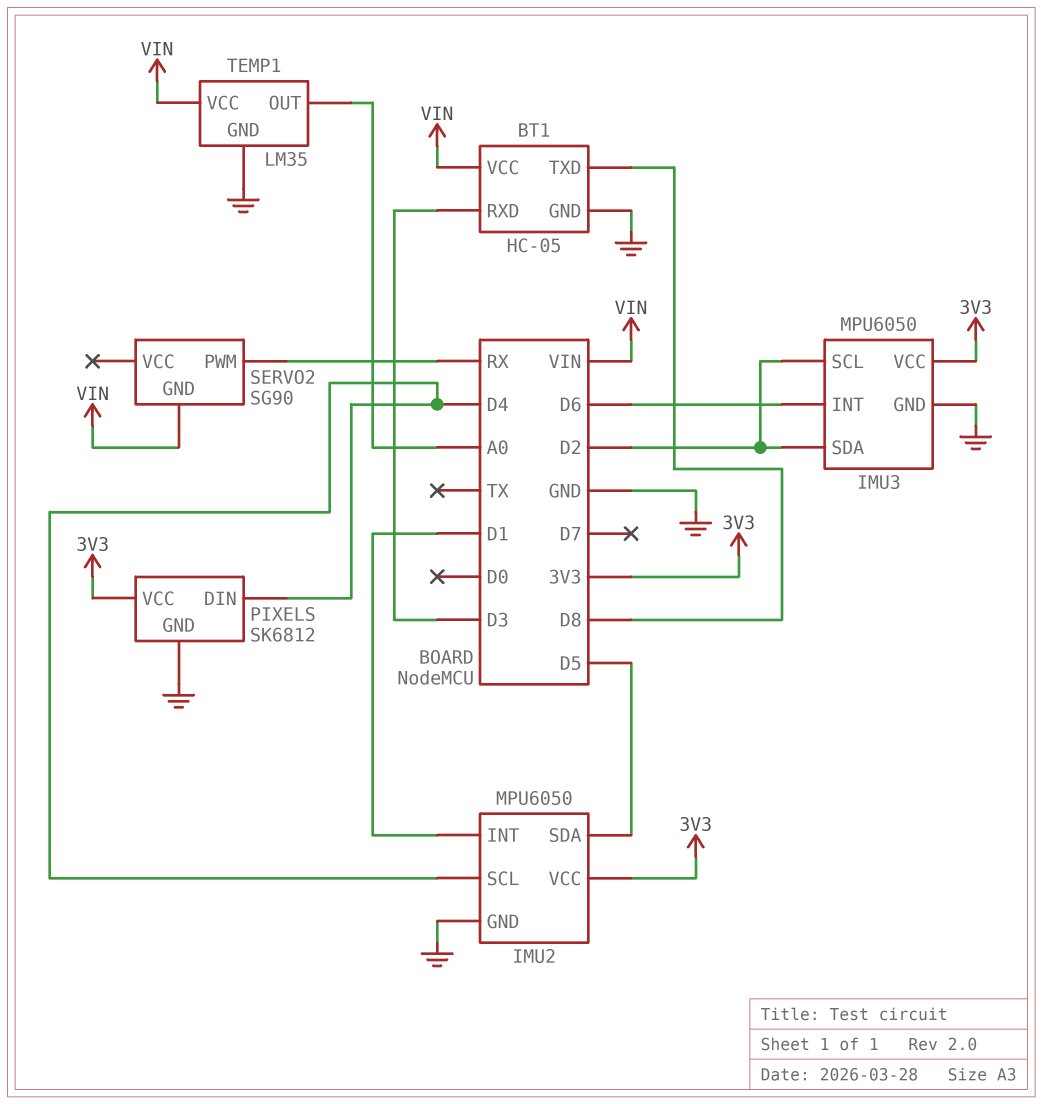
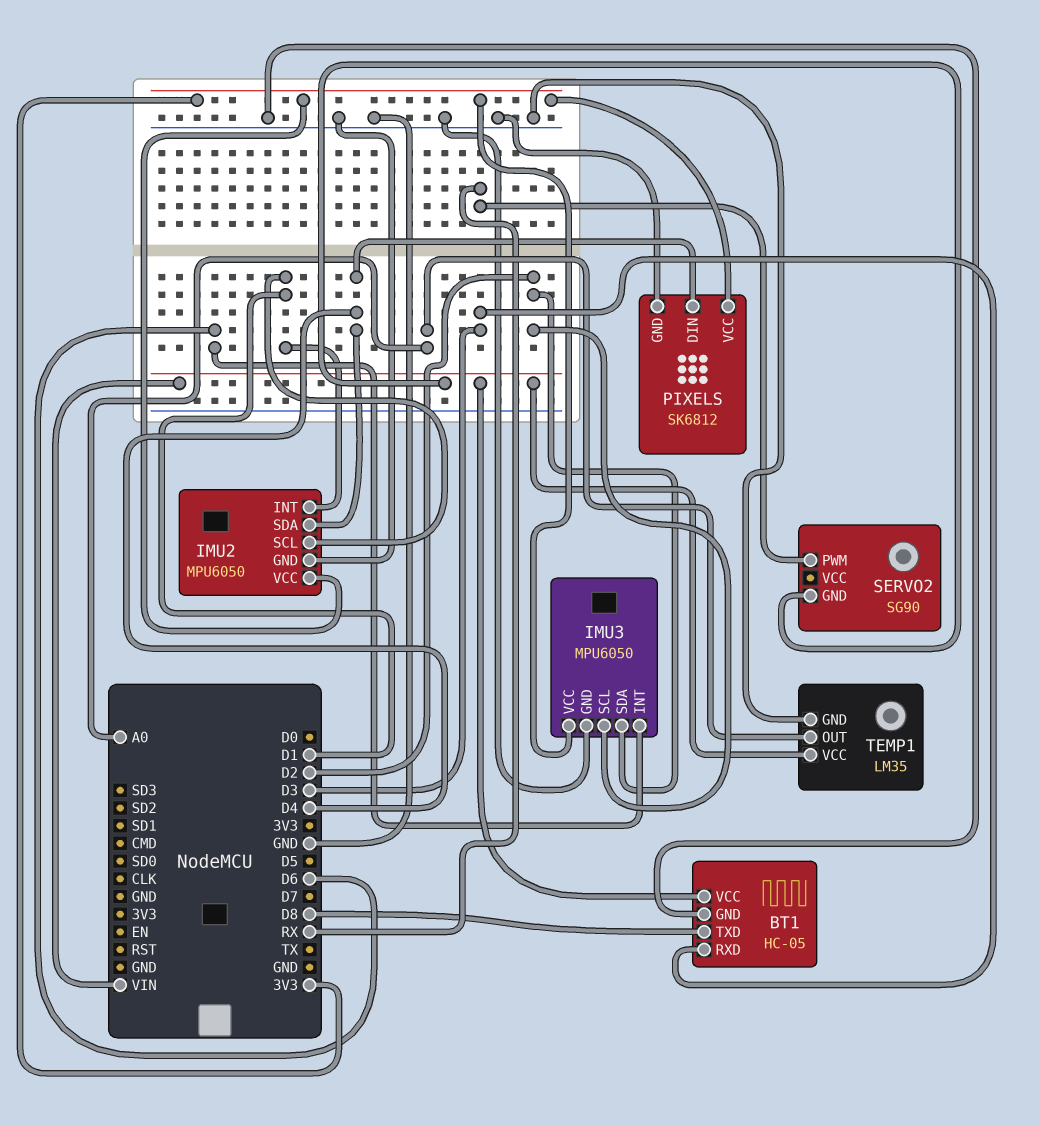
IMU2 pin SCL: D4 -> D1
IMU2 pin SDA: D5 -> D4

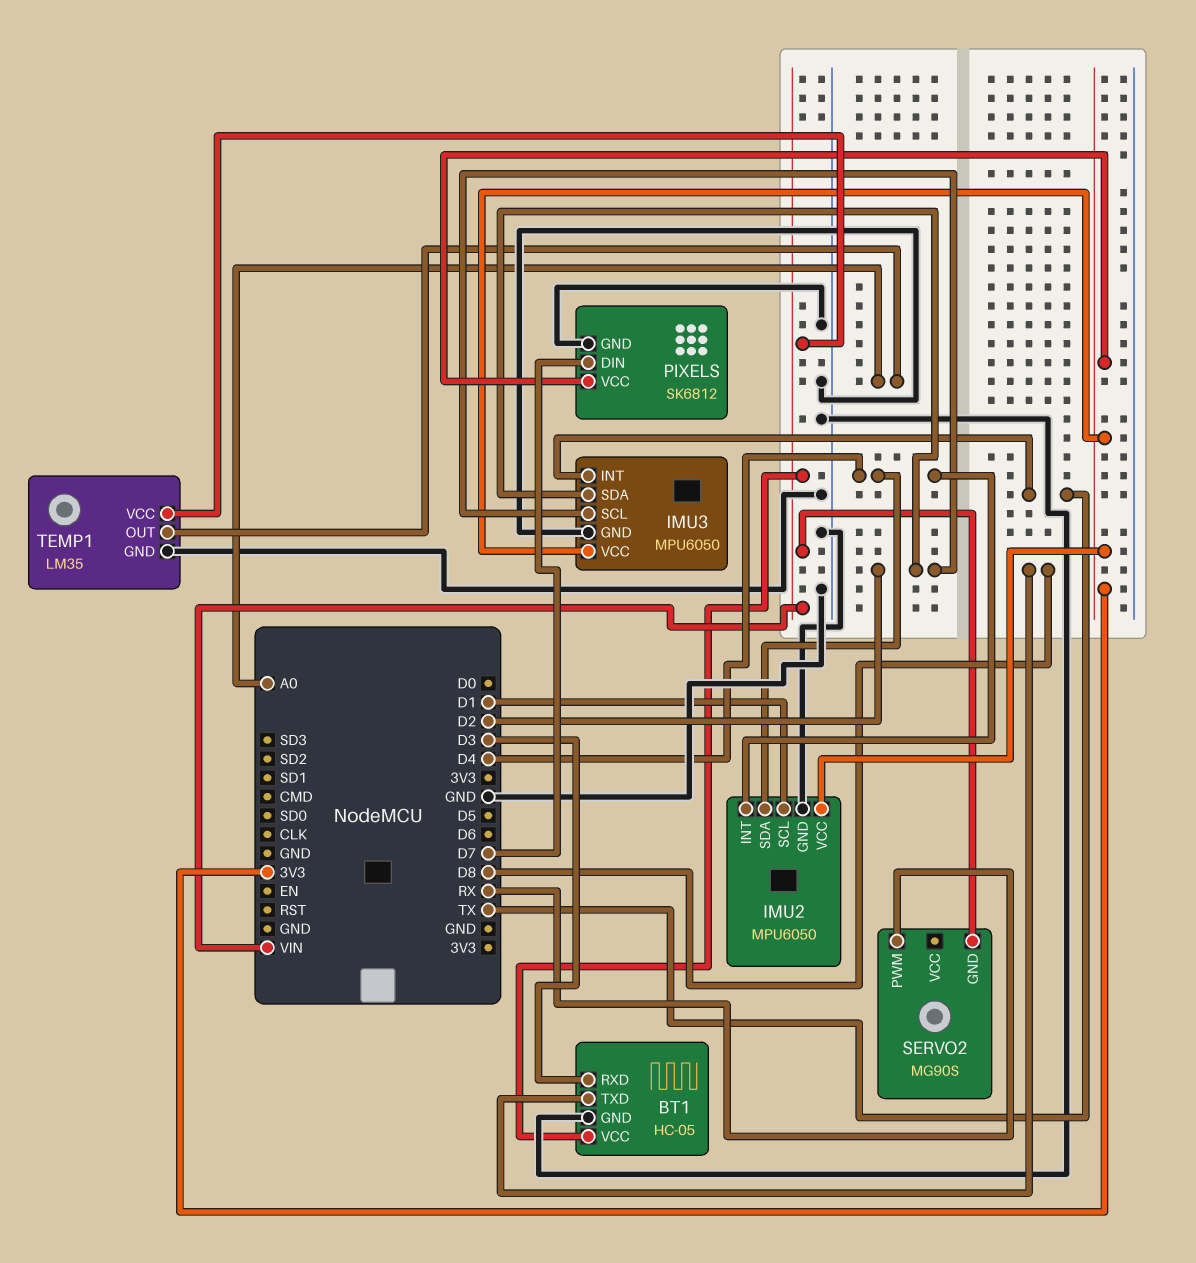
IMU2 pin INT: D1 -> D4
IMU3 pin INT: D6 -> TX
PIXELS pin DIN: D4 -> D7
SERVO2: SG90 -> MG90S

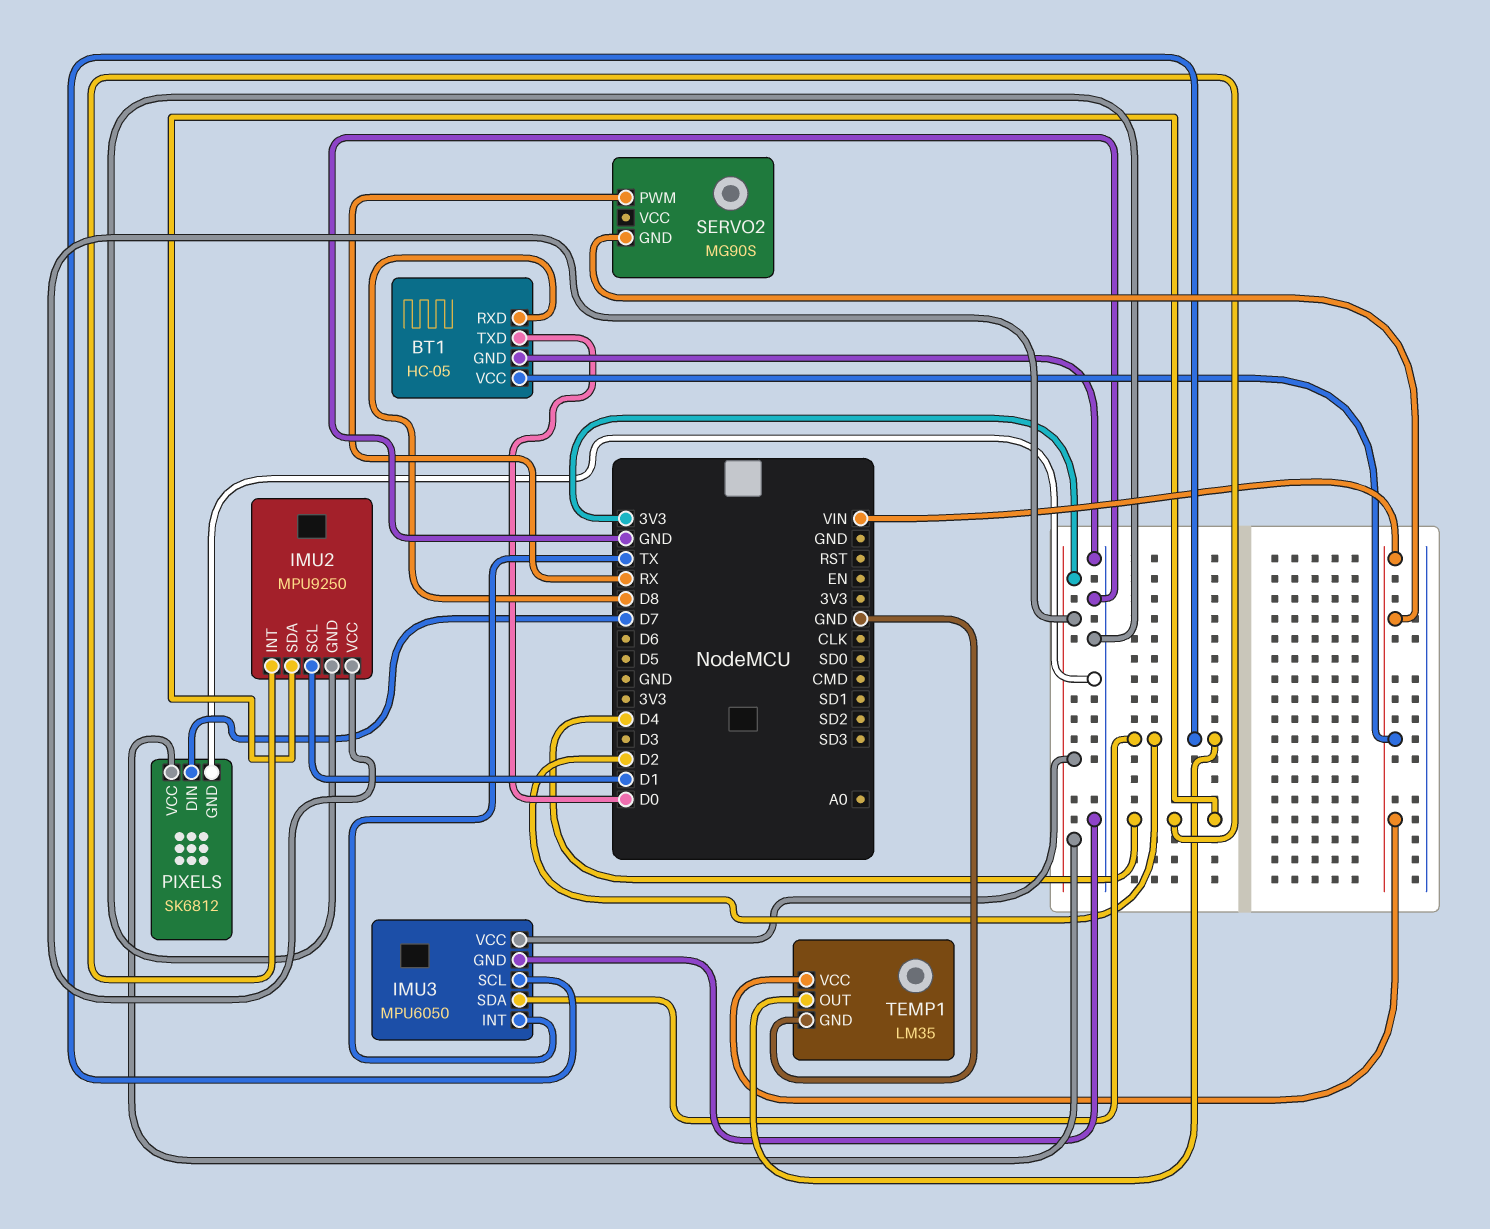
BT1 pin RXD: D3 -> D8
BT1 pin TXD: D8 -> D0
IMU2: MPU6050 -> MPU9250
TEMP1 pin OUT: A0 -> D2

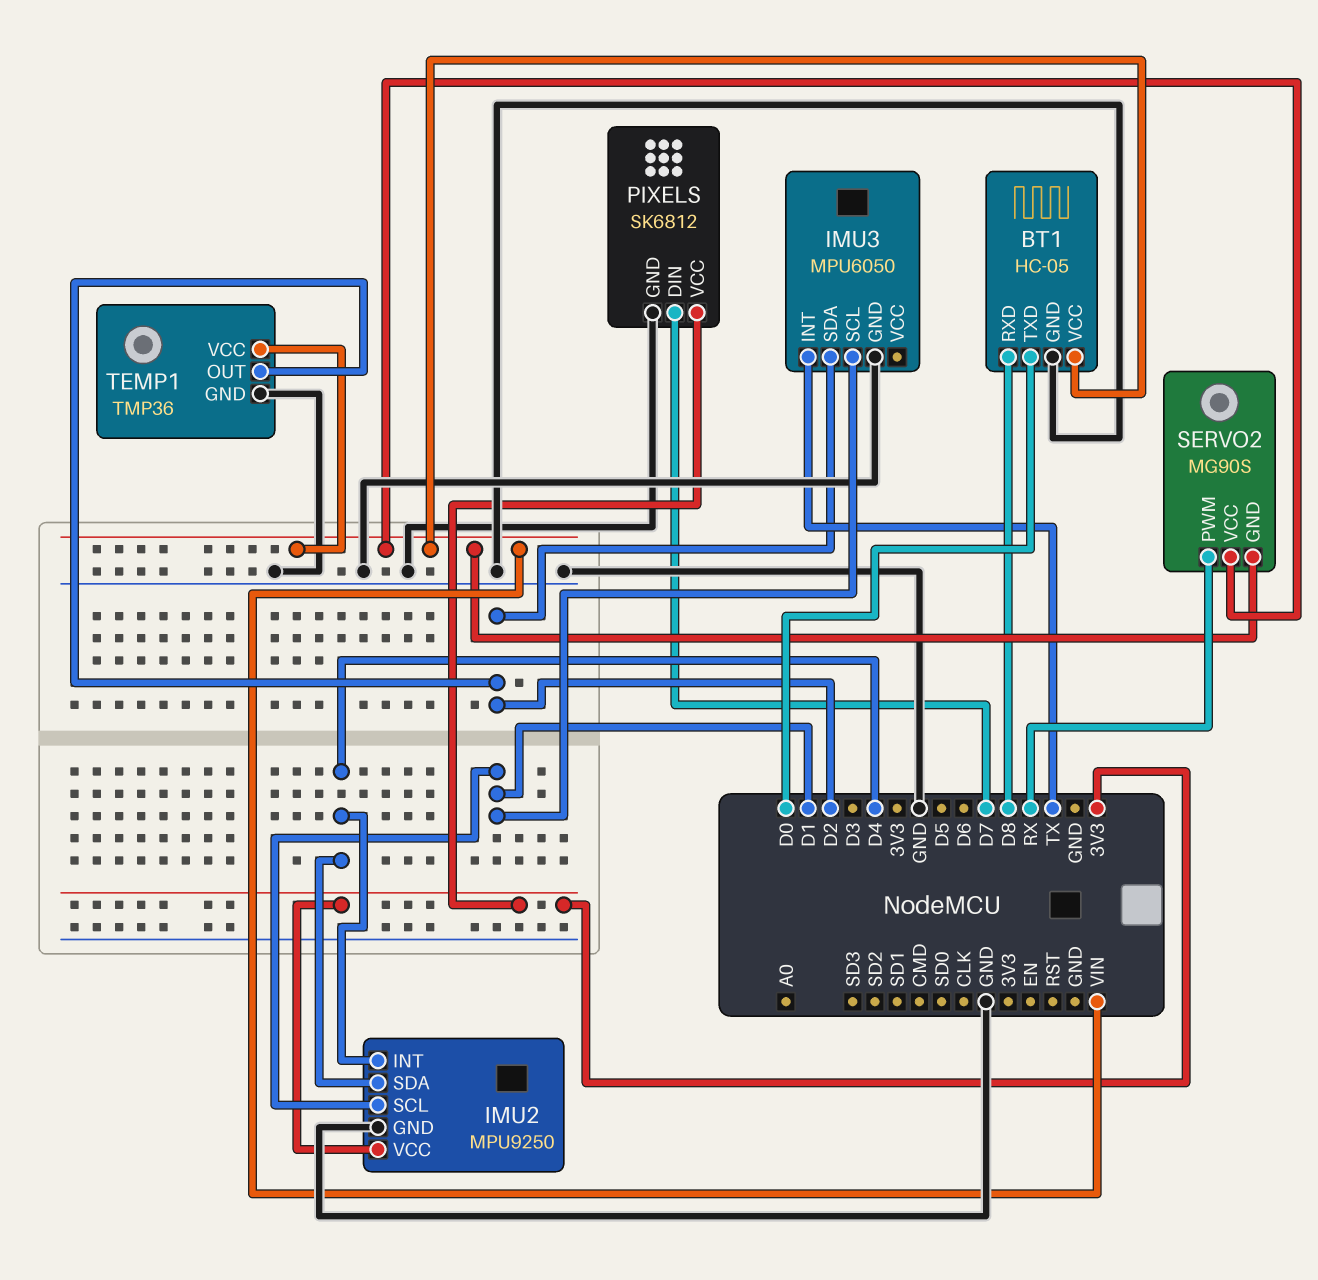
IMU3 pin SCL: D2 -> D1
IMU3 pin VCC: 3V3 -> none
SERVO2 pin VCC: none -> VIN
TEMP1: LM35 -> TMP36

